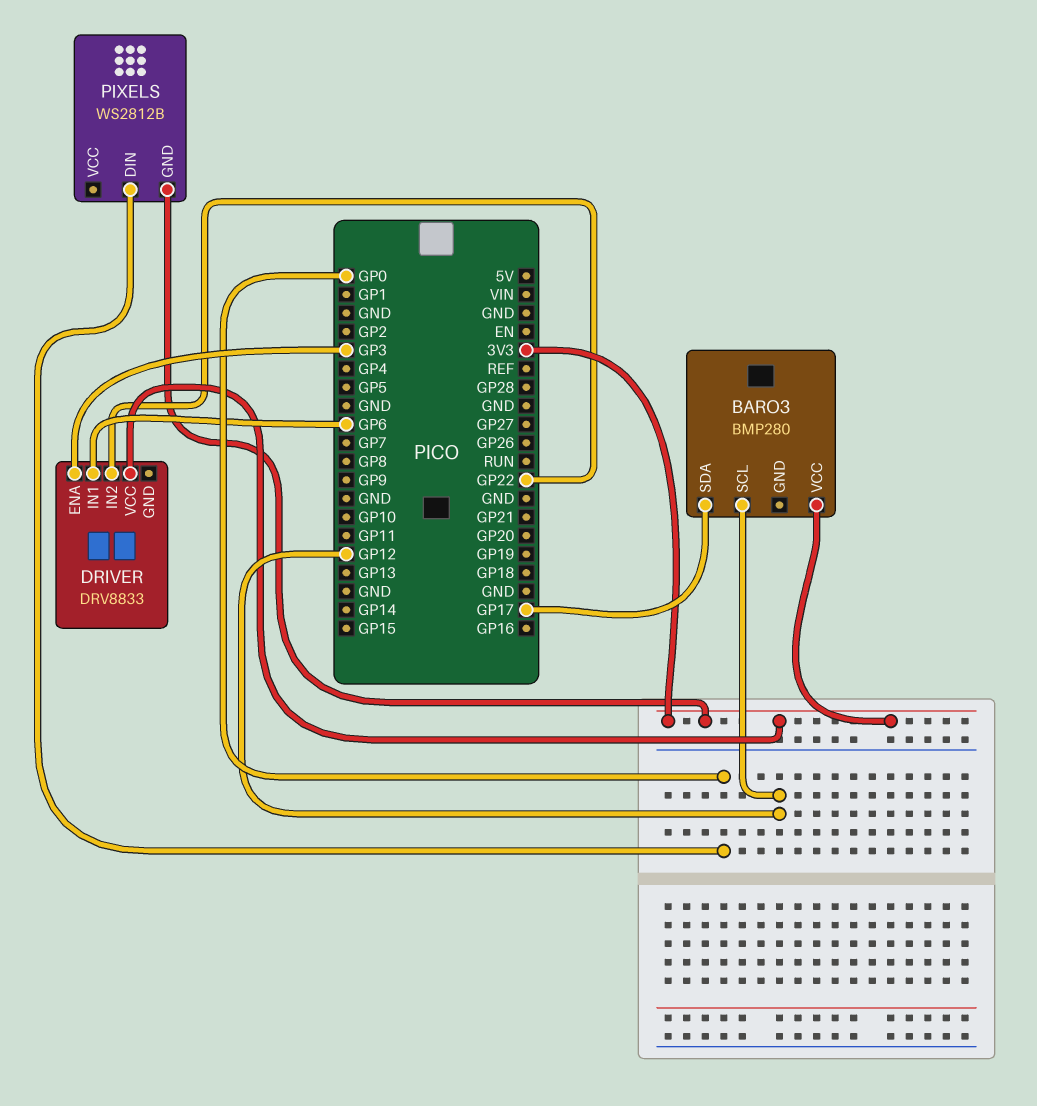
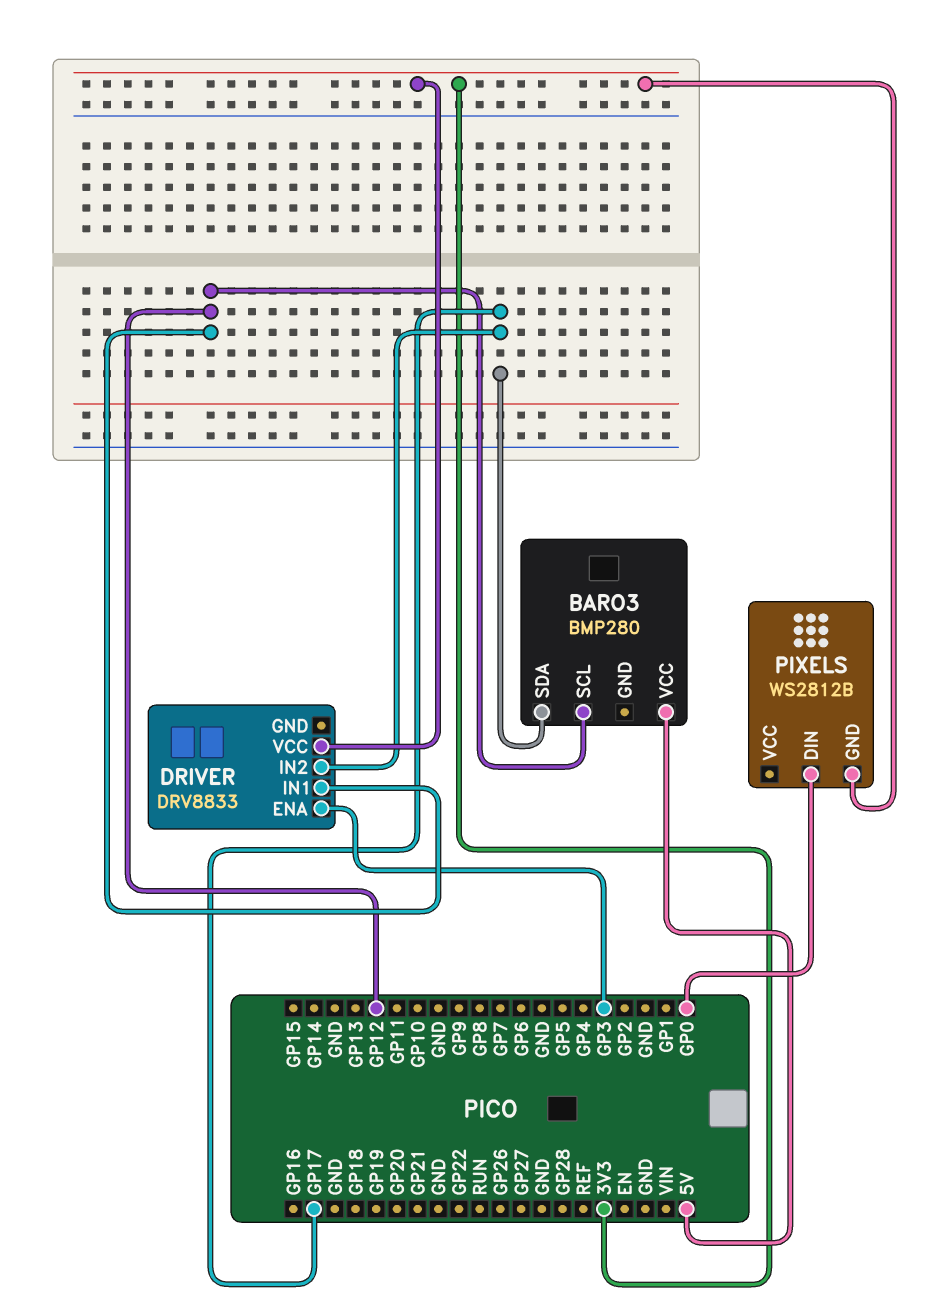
BARO3 pin VCC: 3V3 -> 5V
DRIVER pin IN1: GP6 -> GP12
DRIVER pin IN2: GP22 -> GP17

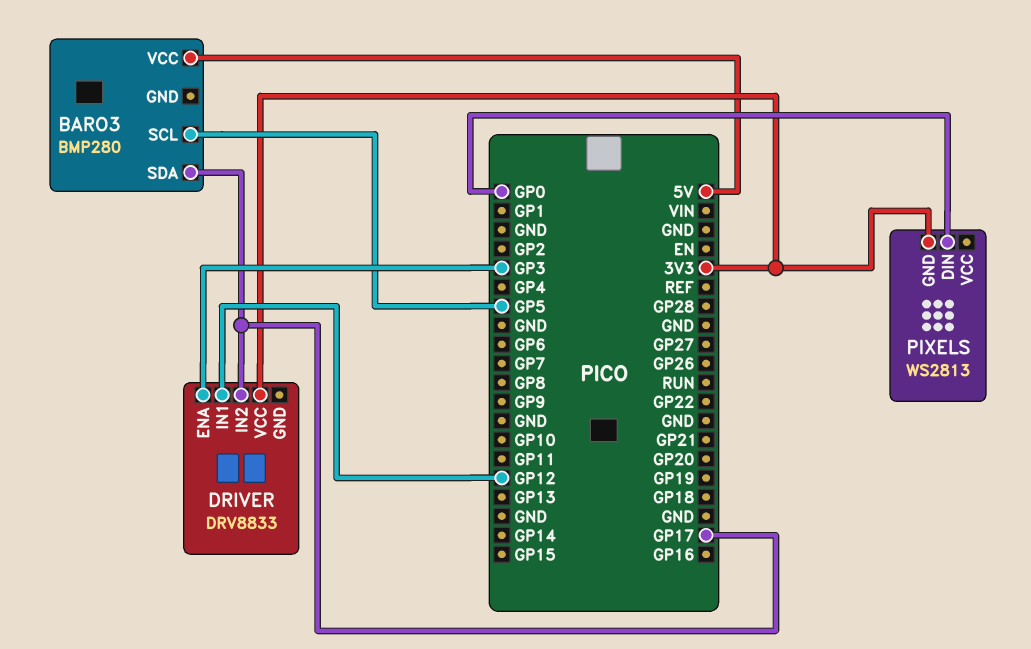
BARO3 pin SCL: GP12 -> GP5
PIXELS: WS2812B -> WS2813

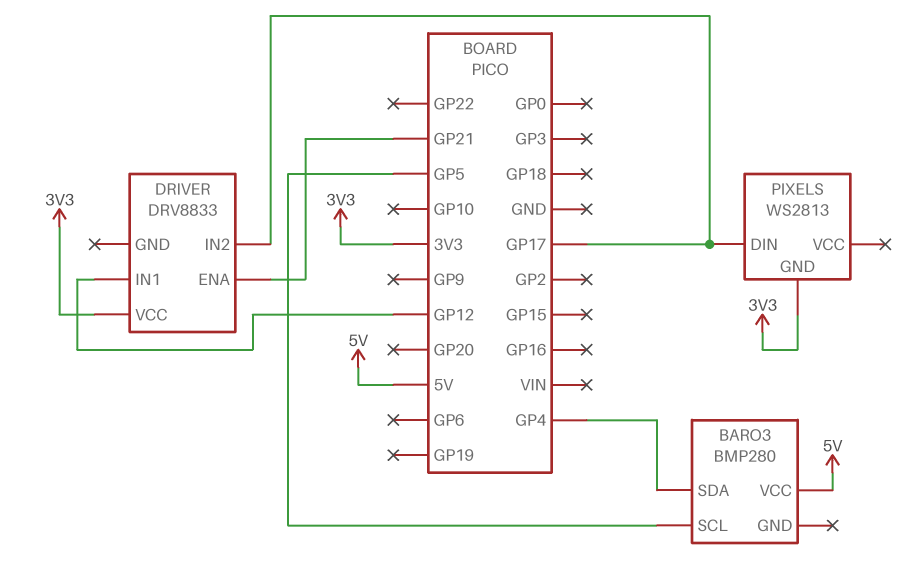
BARO3 pin SDA: GP17 -> GP4
DRIVER pin ENA: GP3 -> GP21
PIXELS pin DIN: GP0 -> GP17

